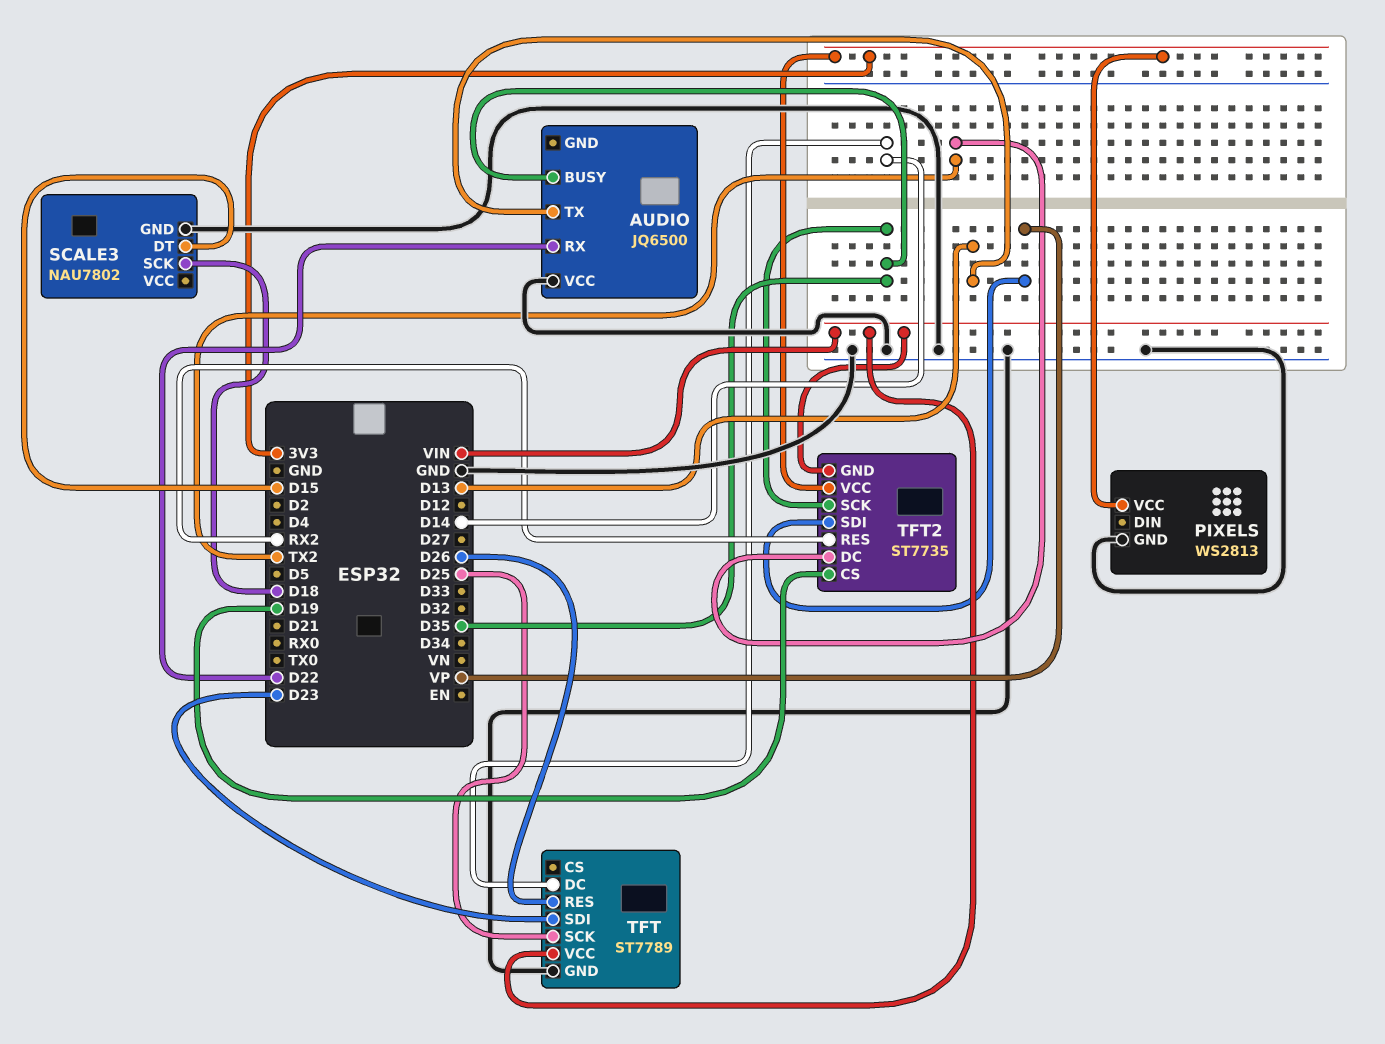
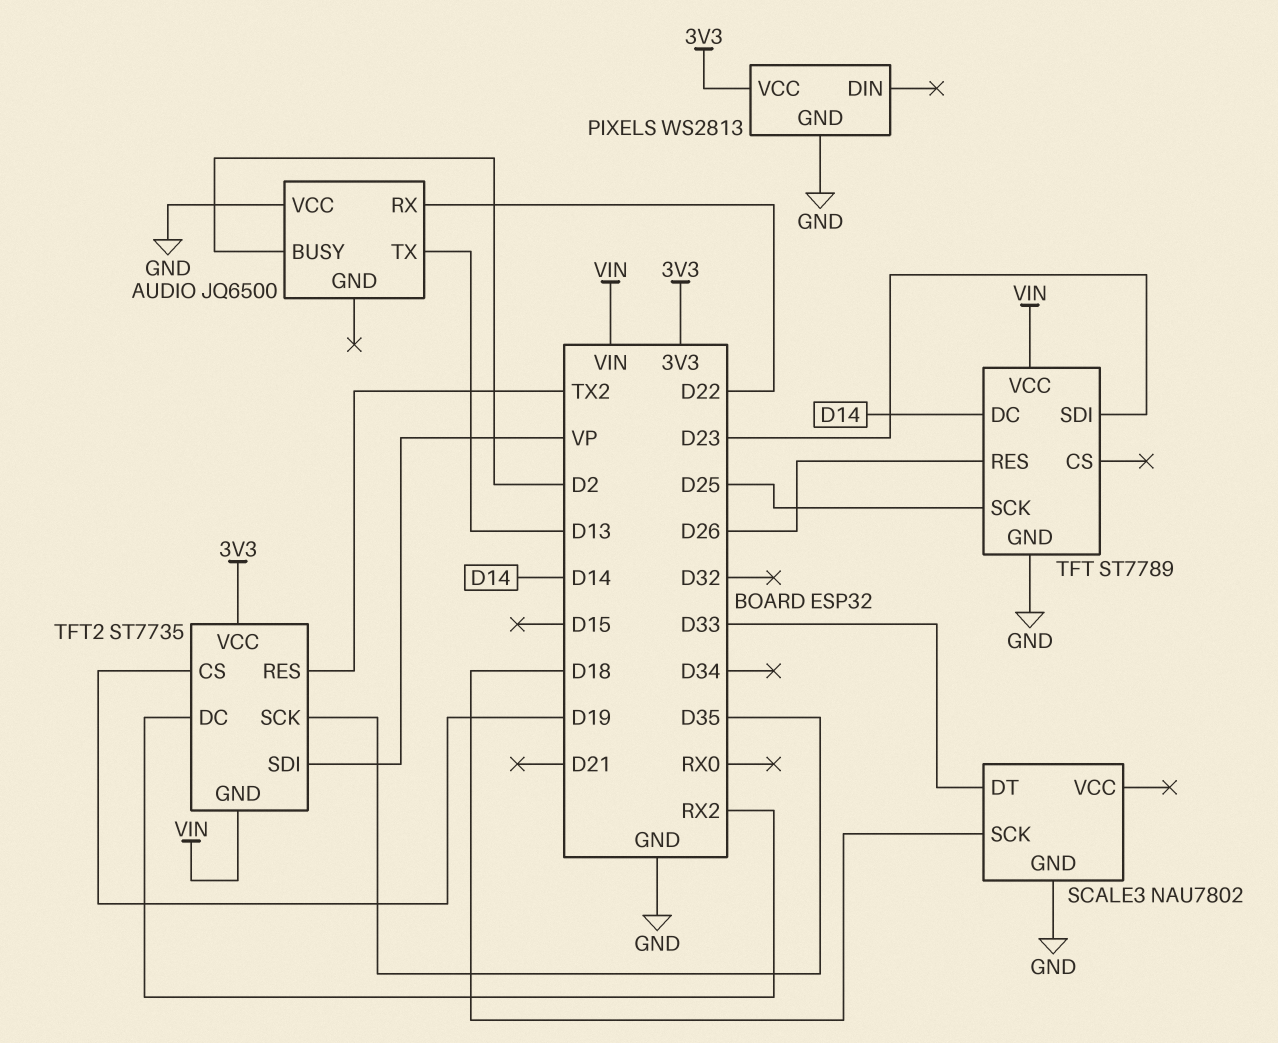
AUDIO pin BUSY: D35 -> D2
SCALE3 pin DT: D15 -> D33
TFT2 pin DC: TX2 -> RX2
TFT2 pin RES: RX2 -> TX2

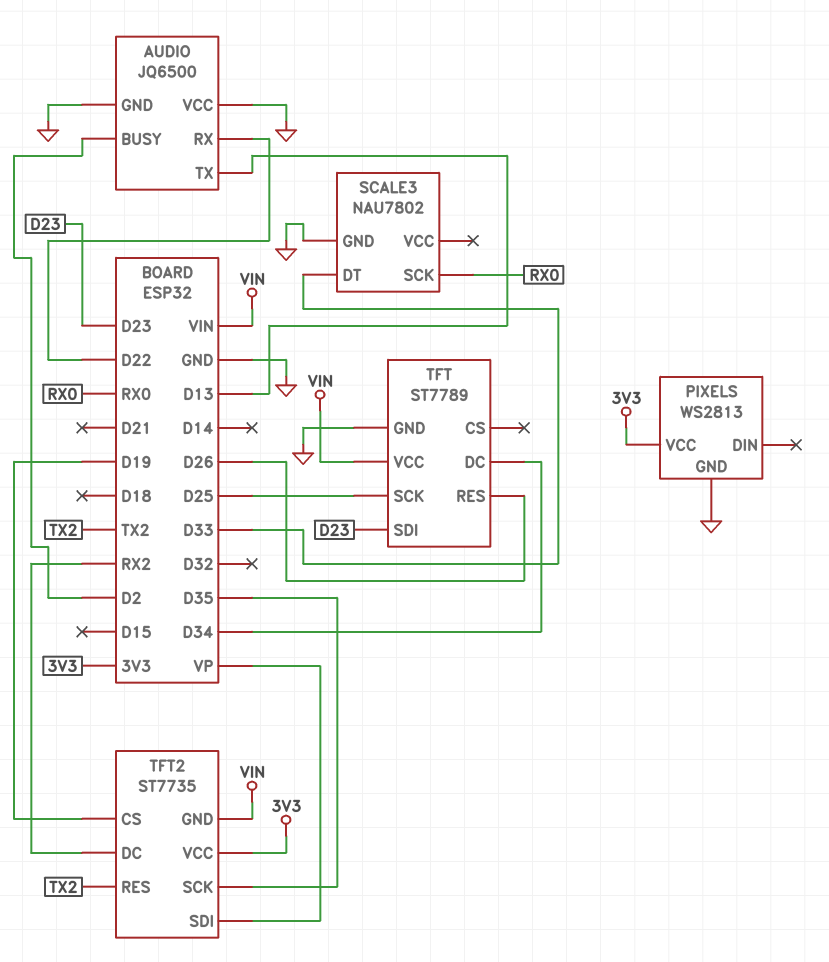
AUDIO pin GND: none -> GND
SCALE3 pin SCK: D18 -> RX0
TFT pin DC: D14 -> D34

